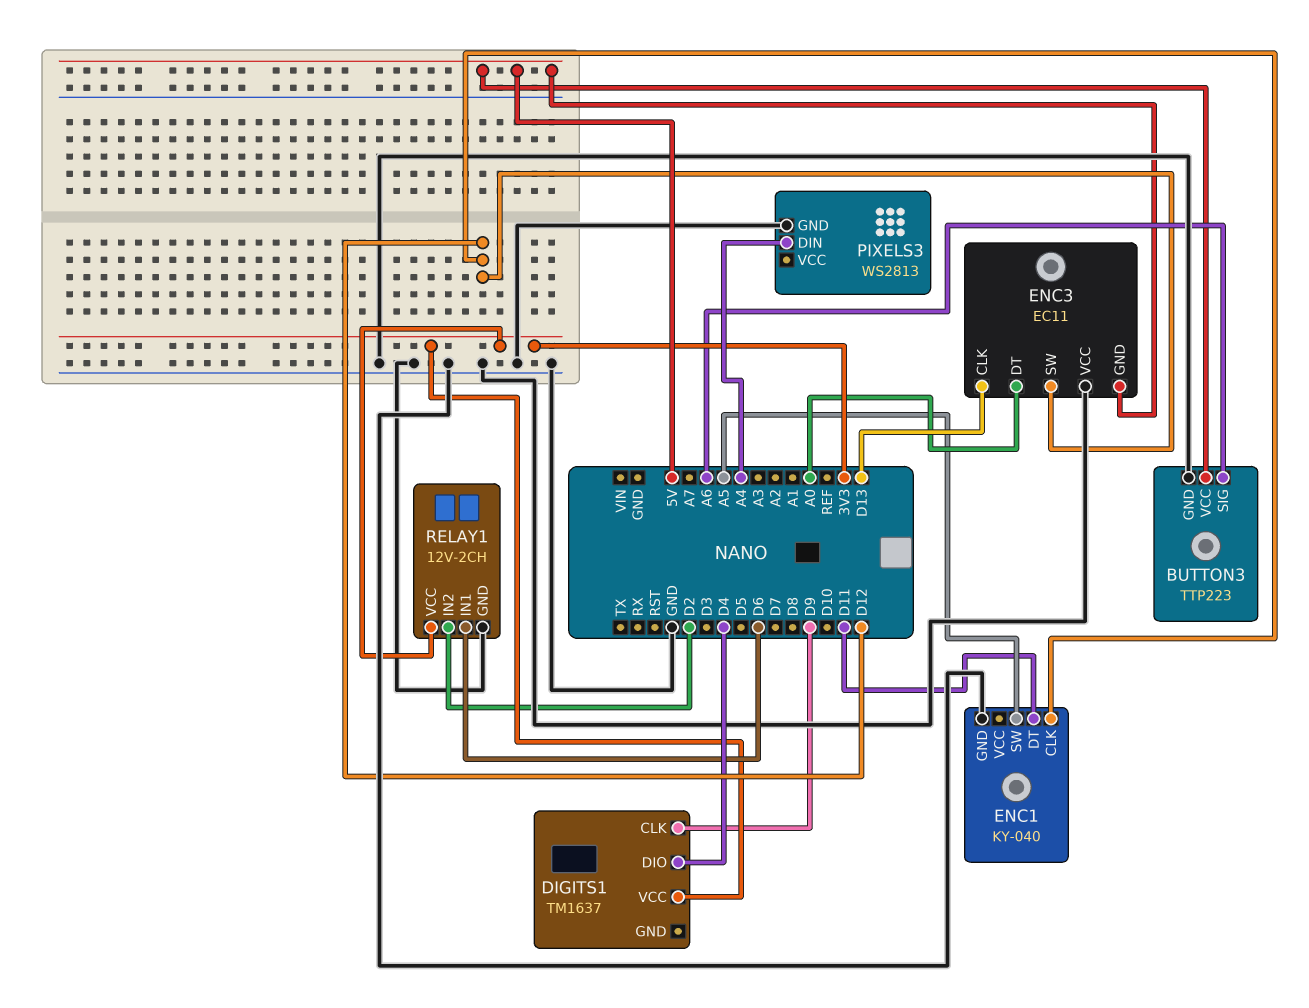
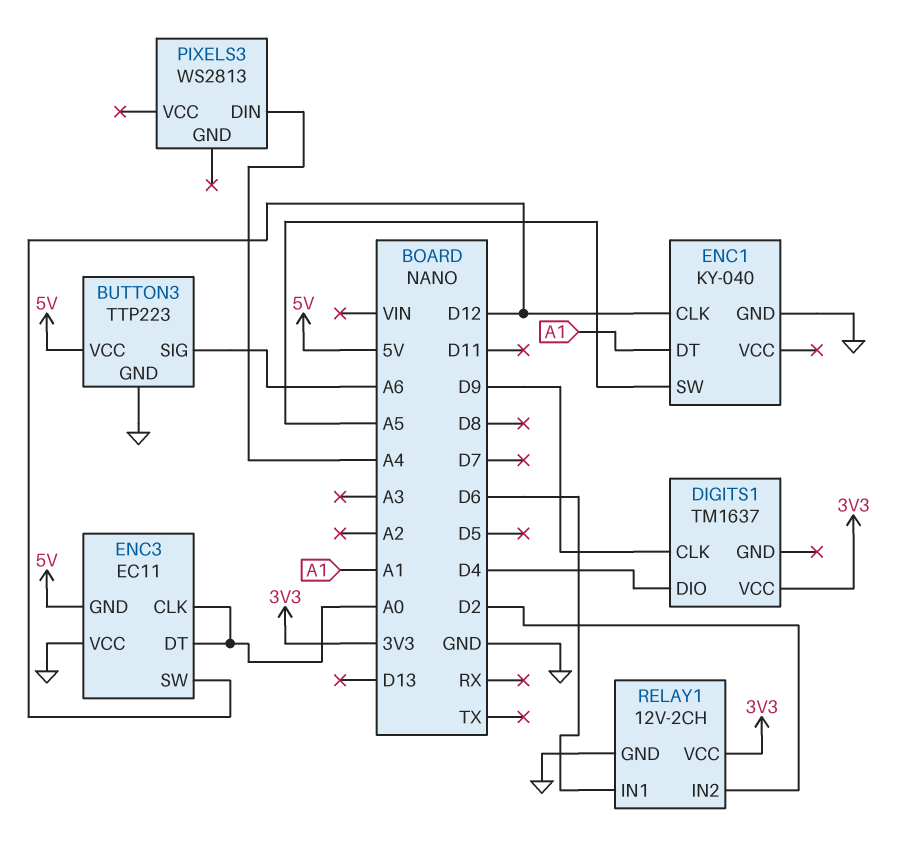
ENC1 pin DT: D11 -> A1
ENC3 pin CLK: D13 -> A0
PIXELS3 pin GND: GND -> none

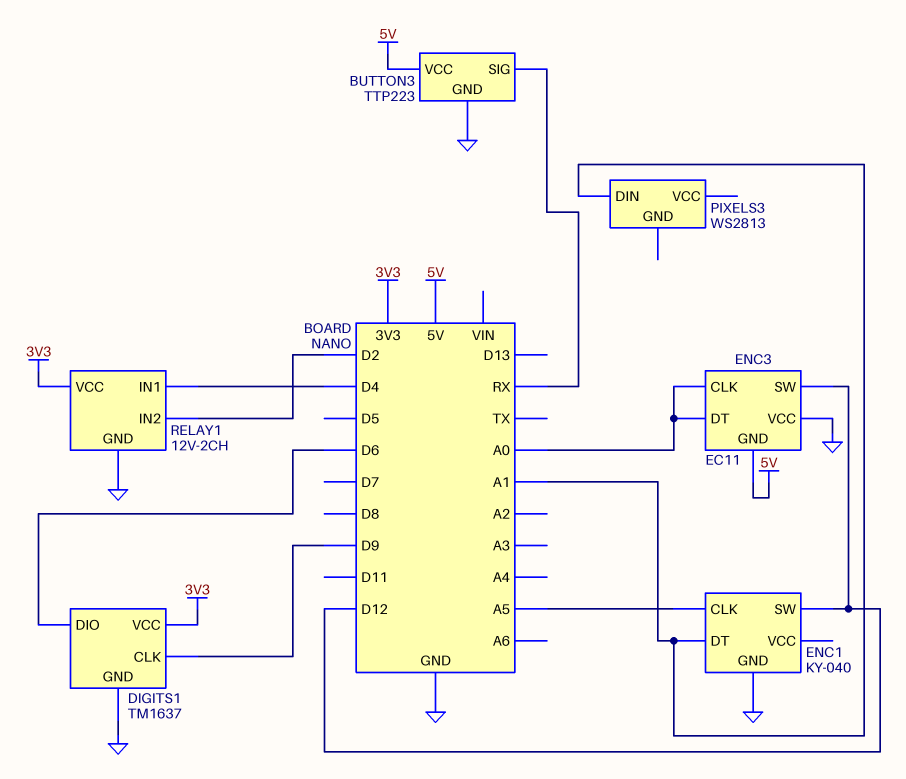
BUTTON3 pin SIG: A6 -> RX
DIGITS1 pin DIO: D4 -> D6
DIGITS1 pin GND: none -> GND
ENC1 pin CLK: D12 -> A5
ENC1 pin SW: A5 -> D12
PIXELS3 pin DIN: A4 -> A1
RELAY1 pin IN1: D6 -> D4

